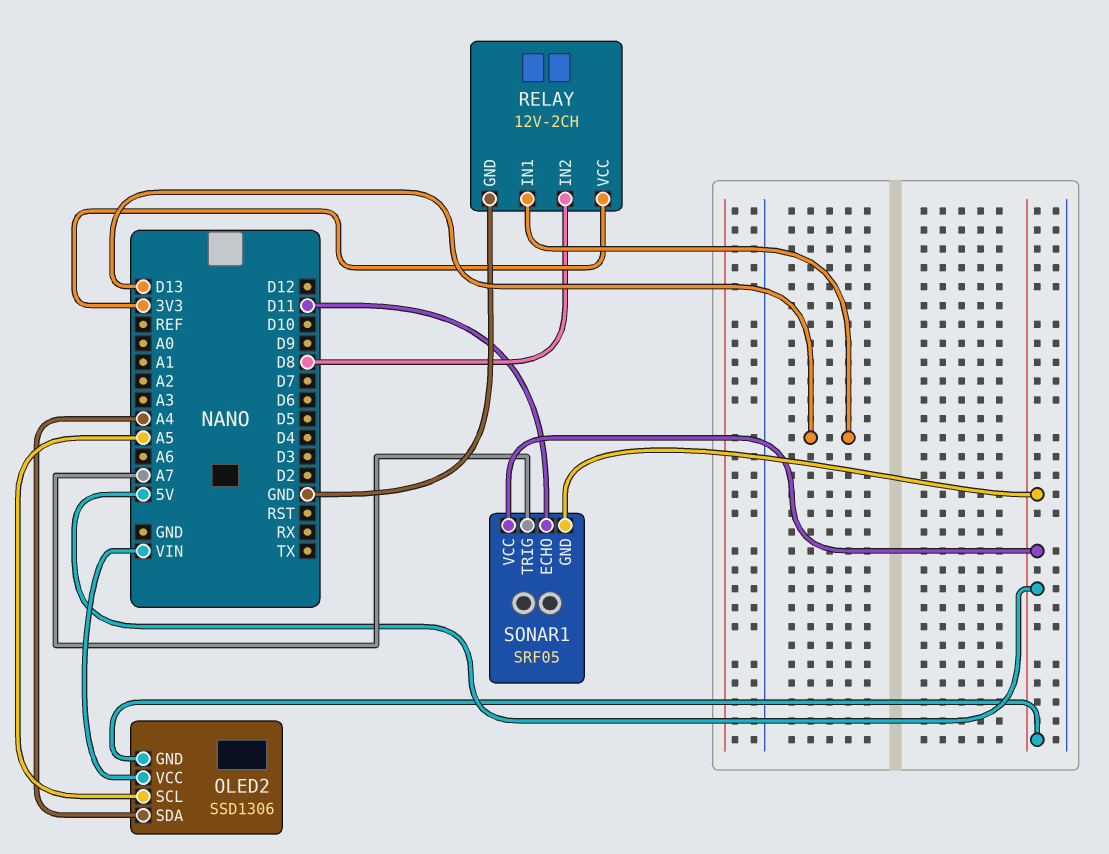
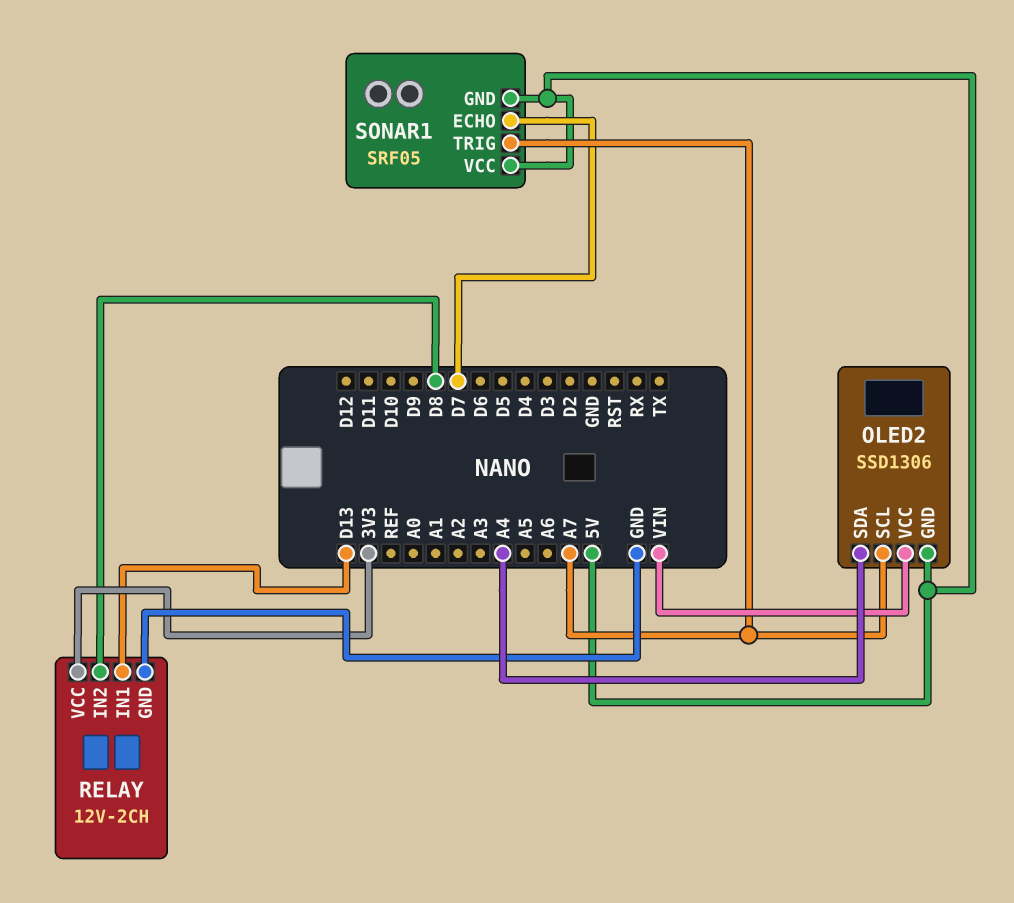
OLED2 pin SCL: A5 -> A7
SONAR1 pin ECHO: D11 -> D7

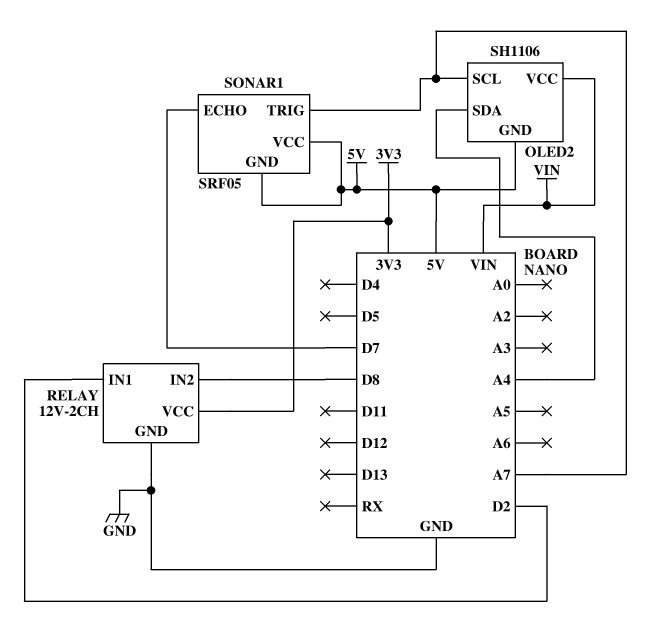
OLED2: SSD1306 -> SH1106
RELAY pin IN1: D13 -> D2

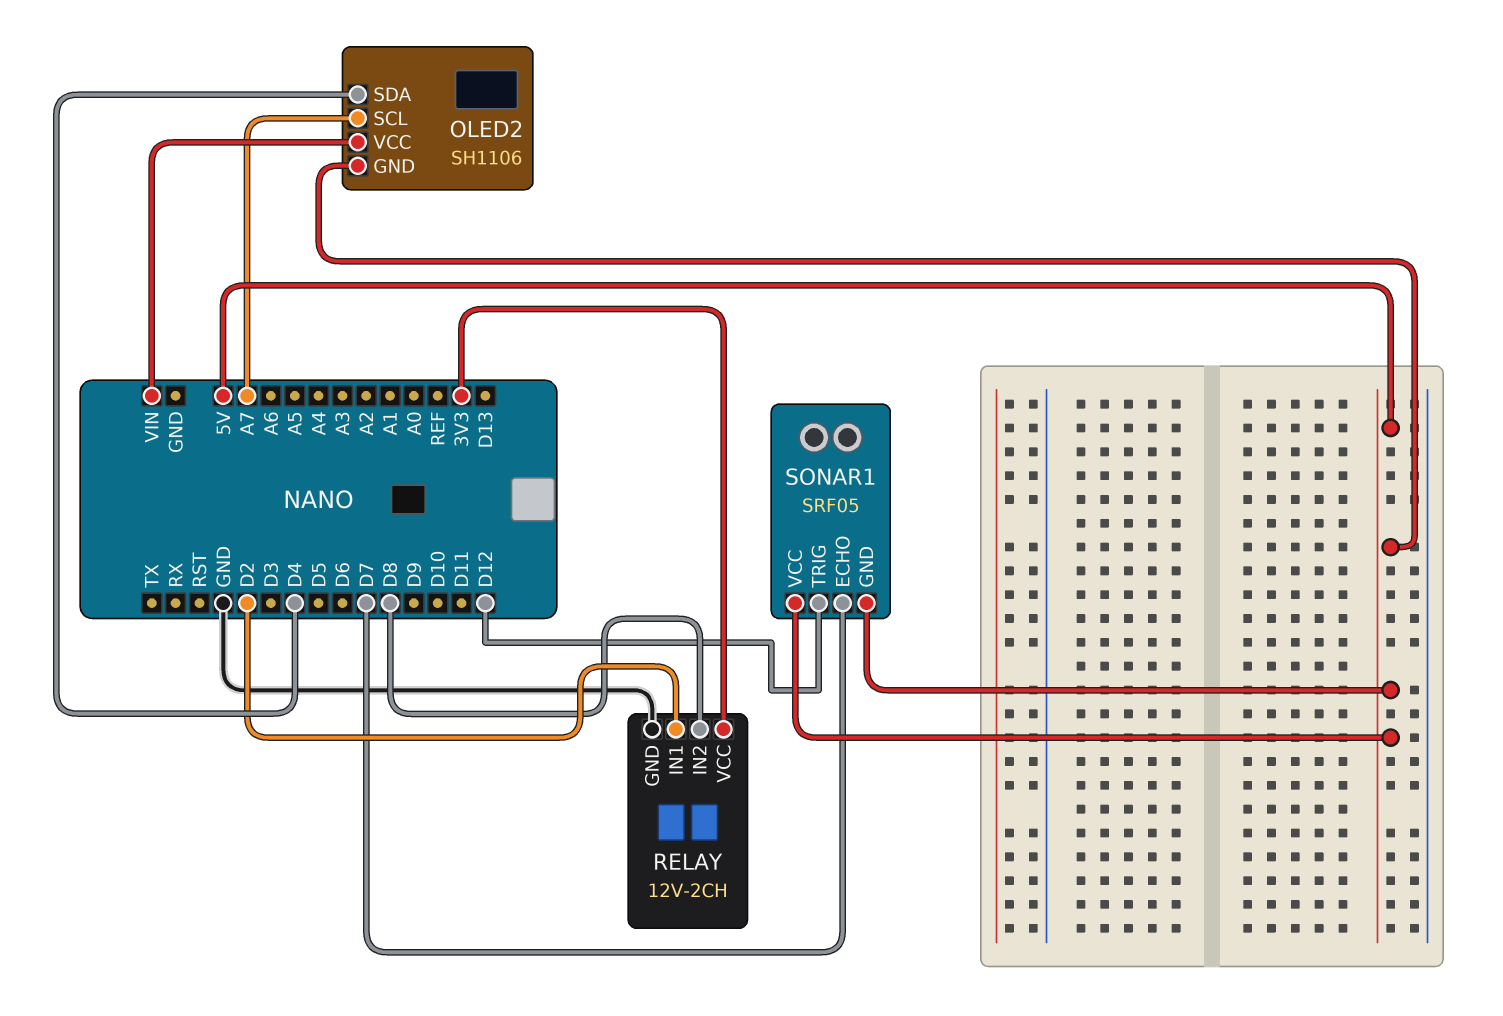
OLED2 pin SDA: A4 -> D4
SONAR1 pin TRIG: A7 -> D12

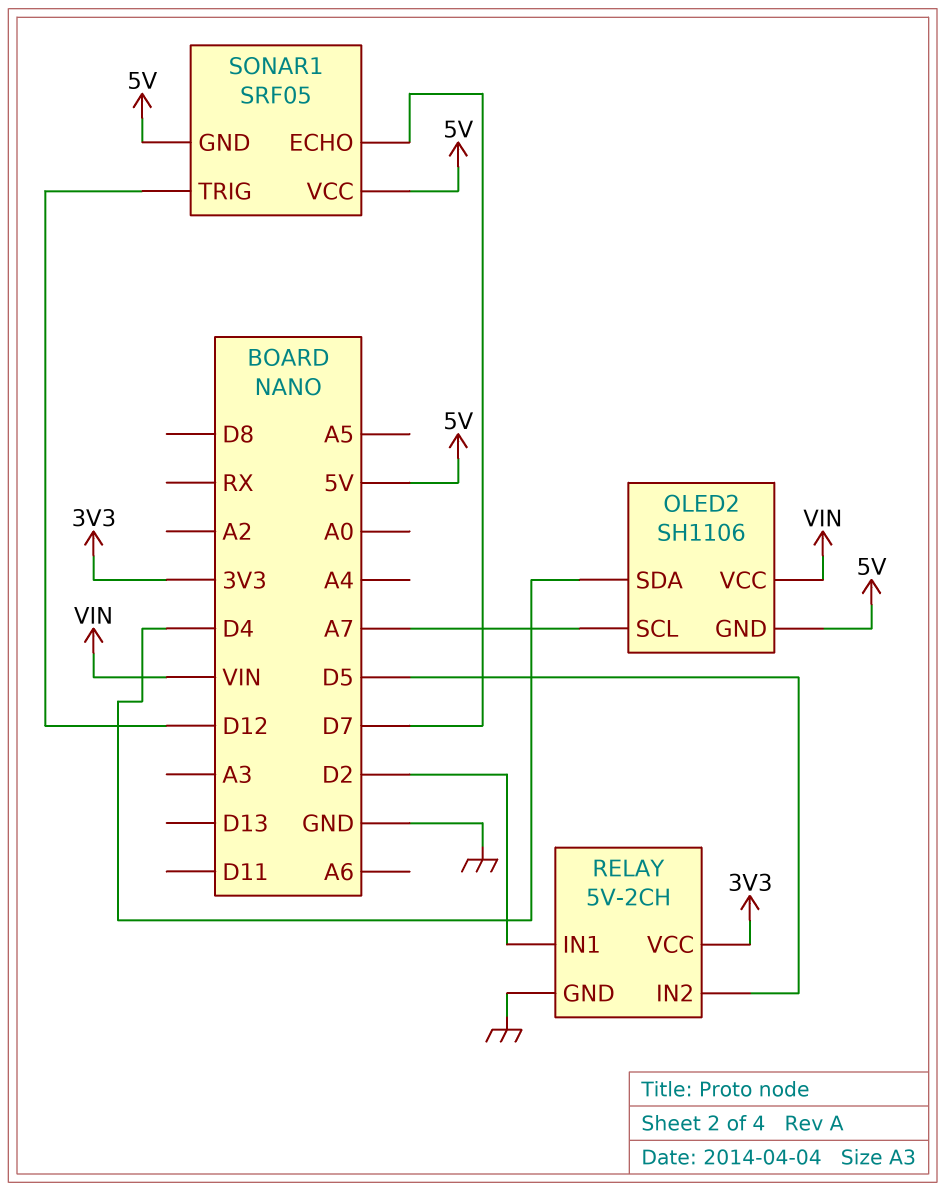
RELAY: 12V-2CH -> 5V-2CH
RELAY pin IN2: D8 -> D5

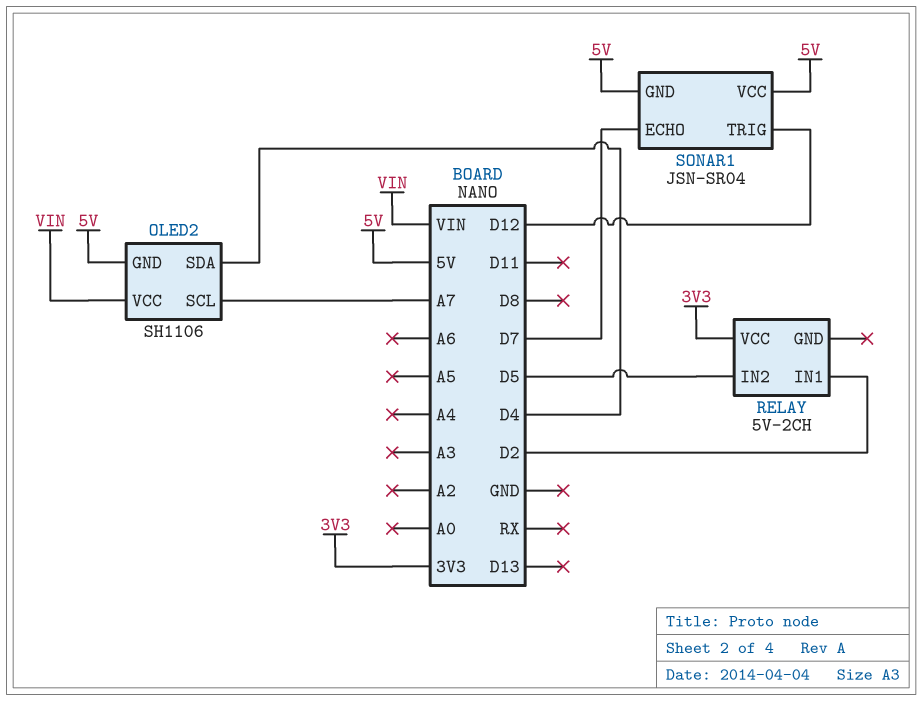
RELAY pin GND: GND -> none
SONAR1: SRF05 -> JSN-SR04

